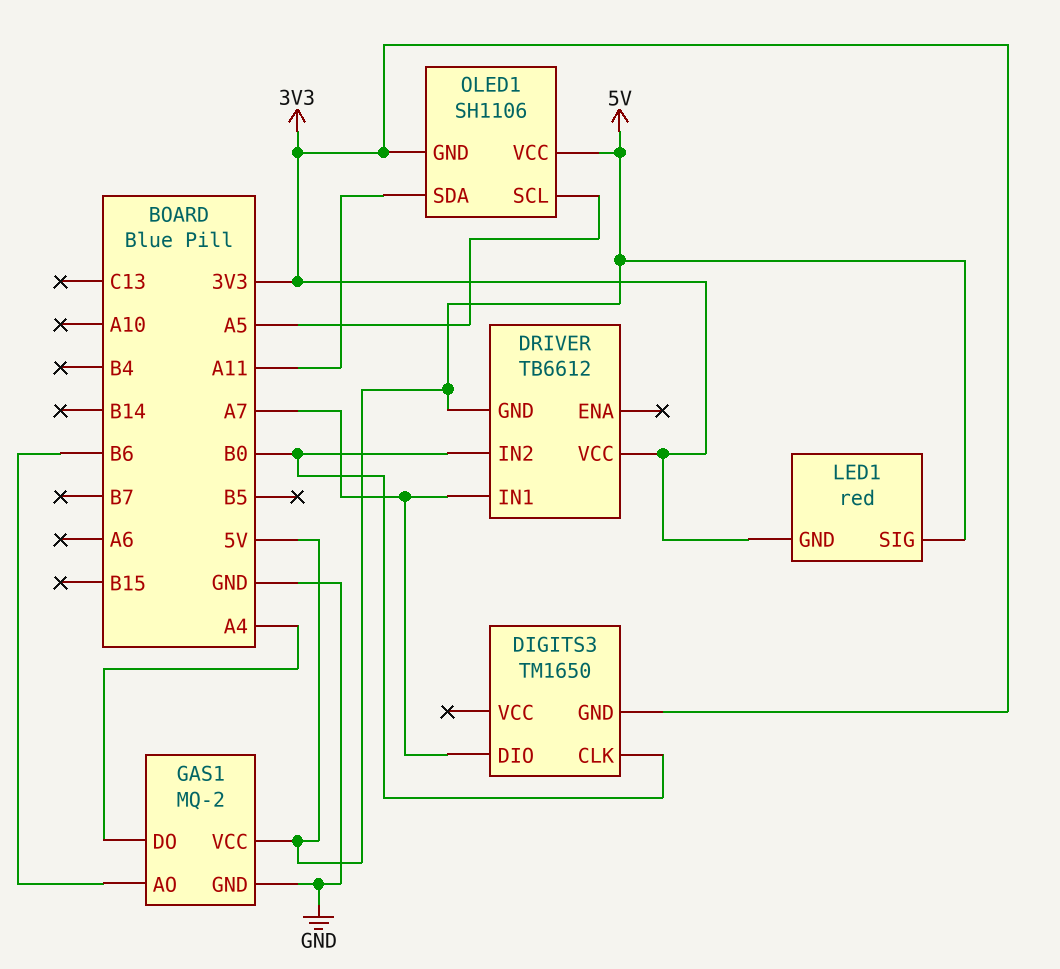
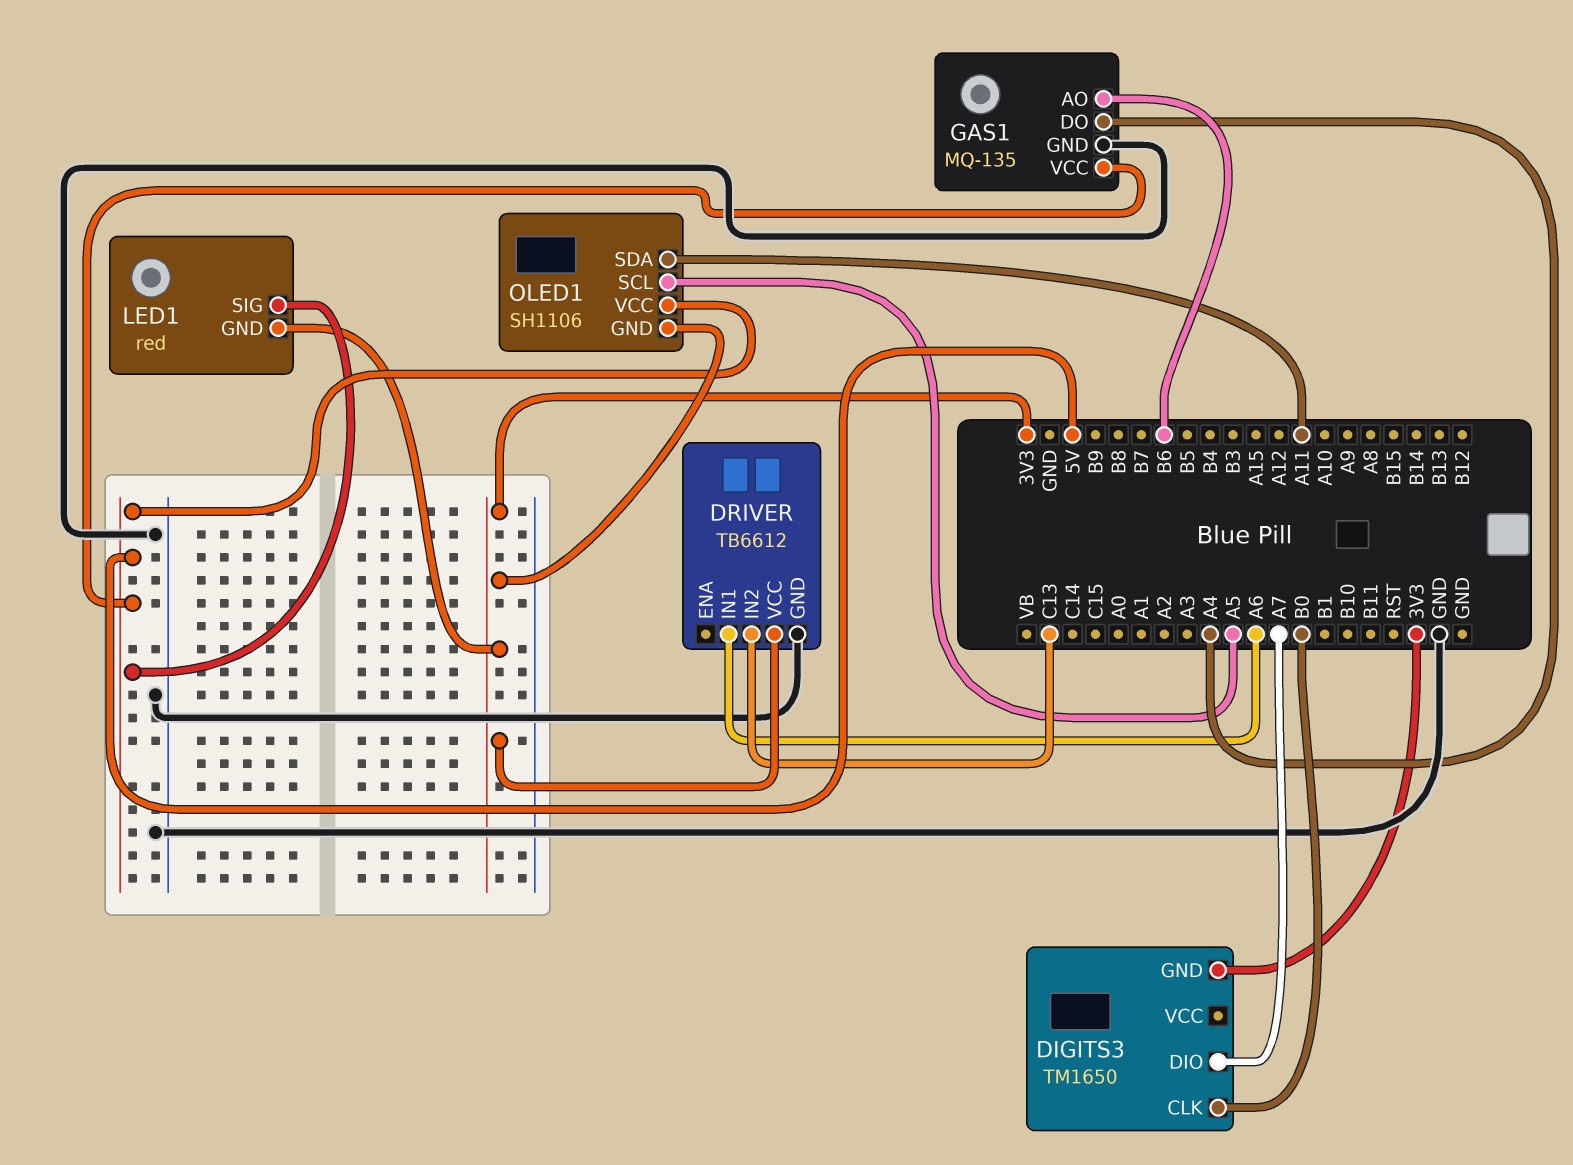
DRIVER pin GND: 5V -> GND
DRIVER pin IN1: A7 -> A6
DRIVER pin IN2: B0 -> C13
GAS1: MQ-2 -> MQ-135

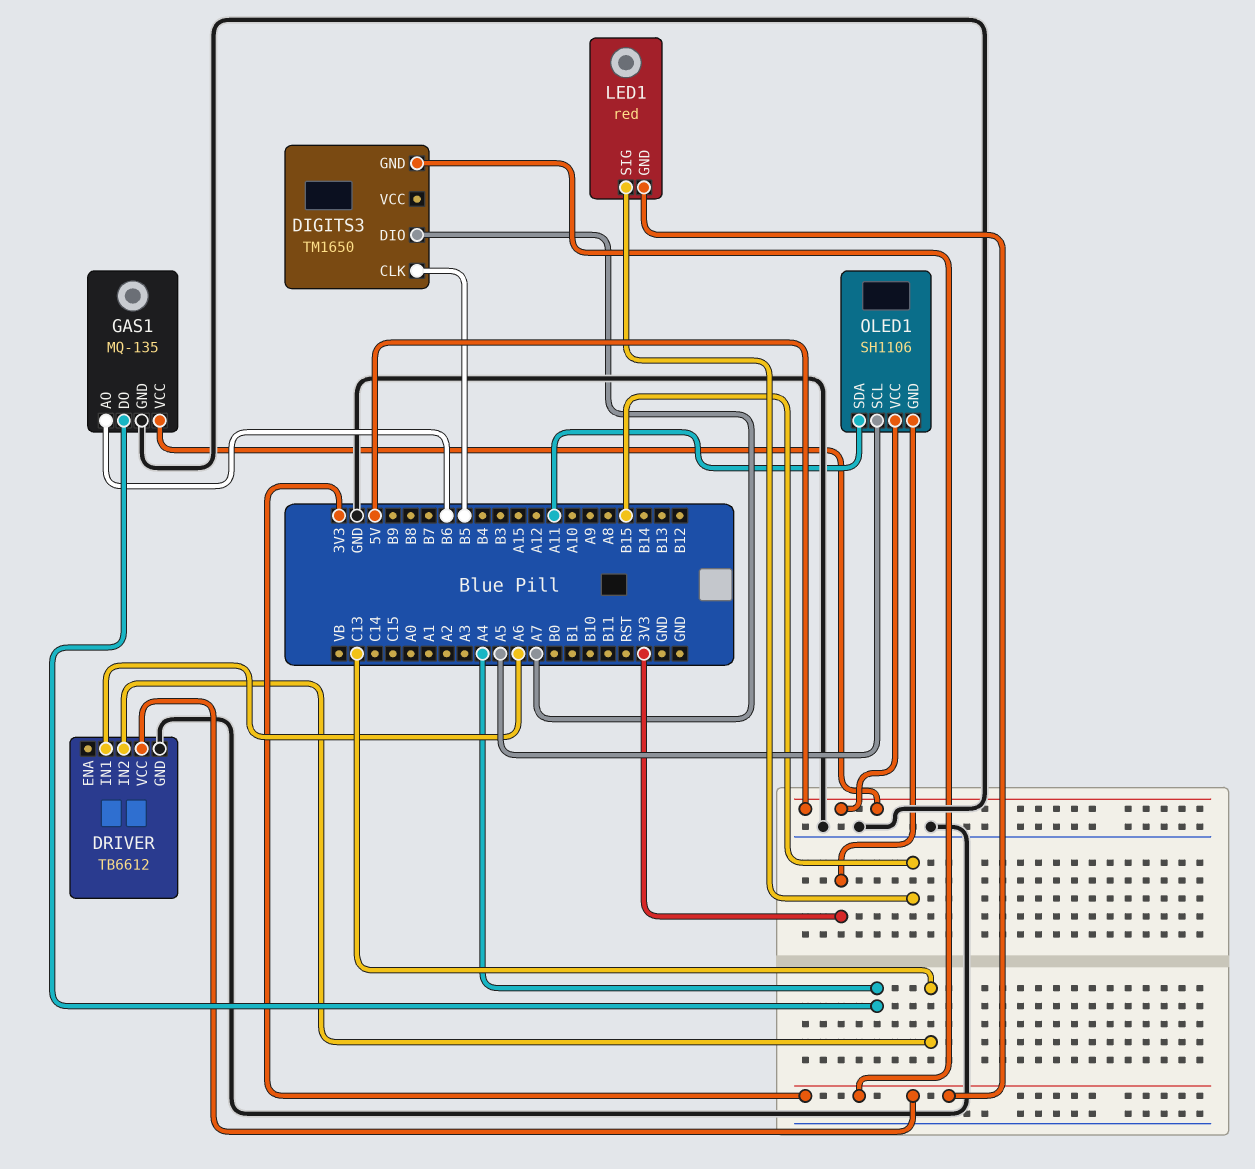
DIGITS3 pin CLK: B0 -> B5
LED1 pin SIG: 5V -> B15

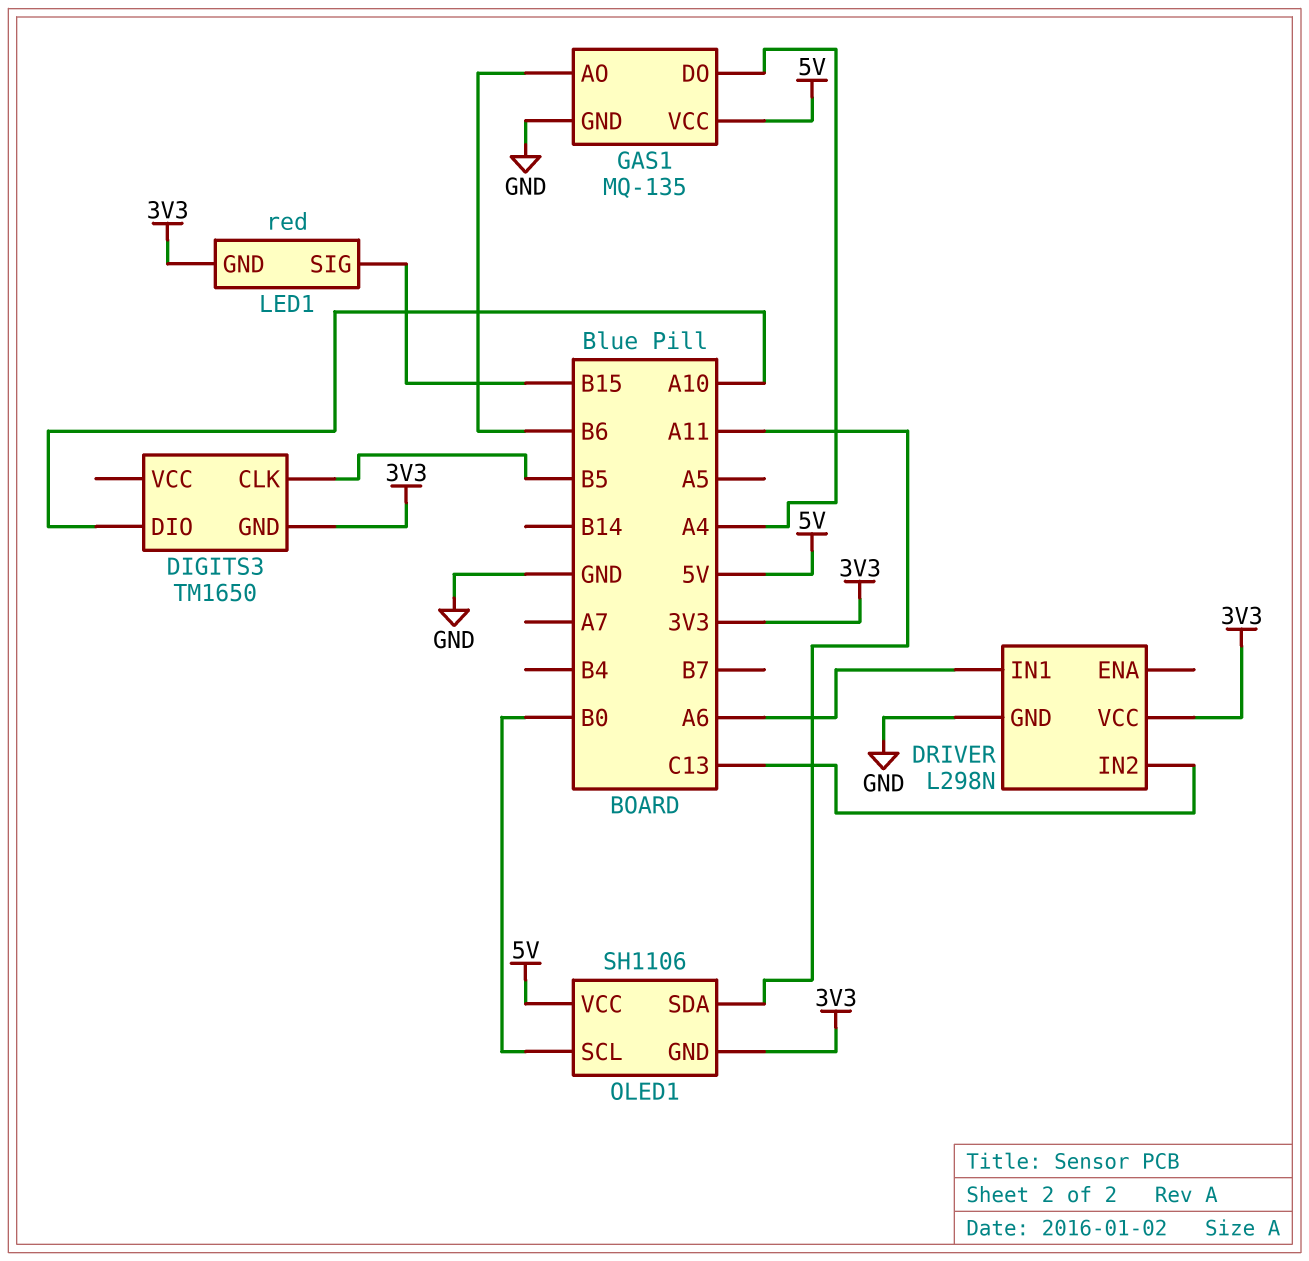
DIGITS3 pin DIO: A7 -> A10
DRIVER: TB6612 -> L298N
OLED1 pin SCL: A5 -> B0

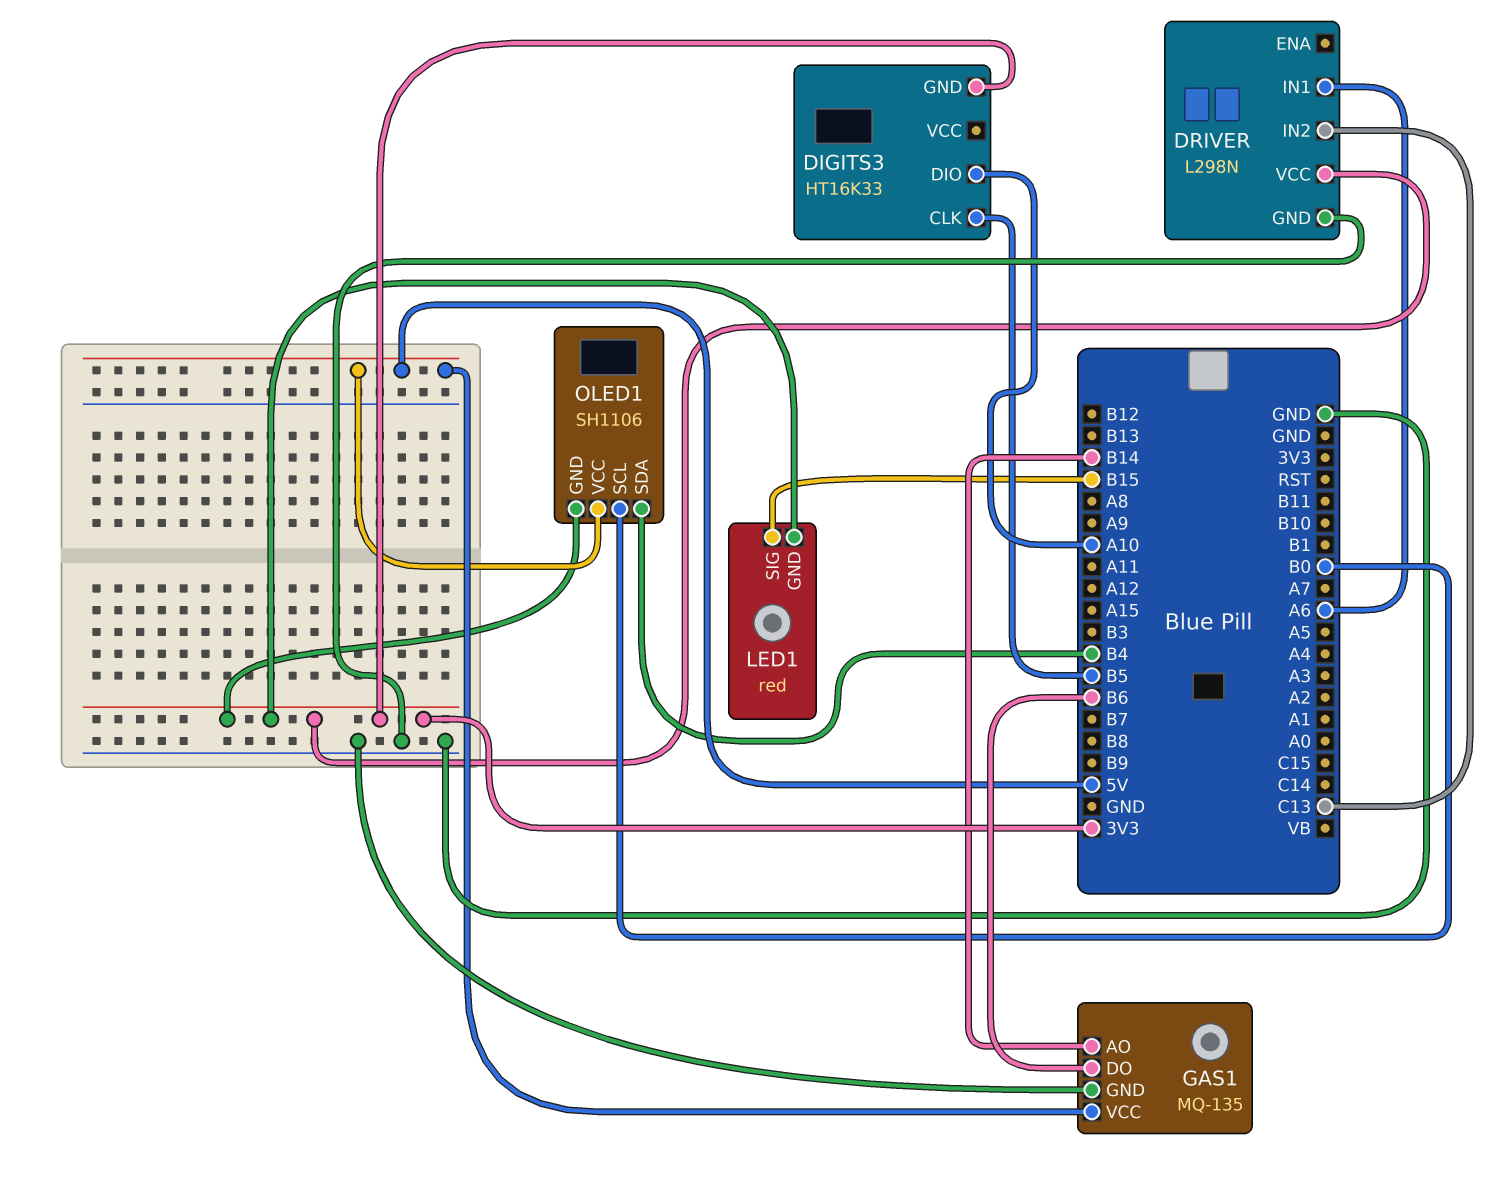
DIGITS3: TM1650 -> HT16K33
GAS1 pin AO: B6 -> B14
GAS1 pin DO: A4 -> B6
OLED1 pin SDA: A11 -> B4

